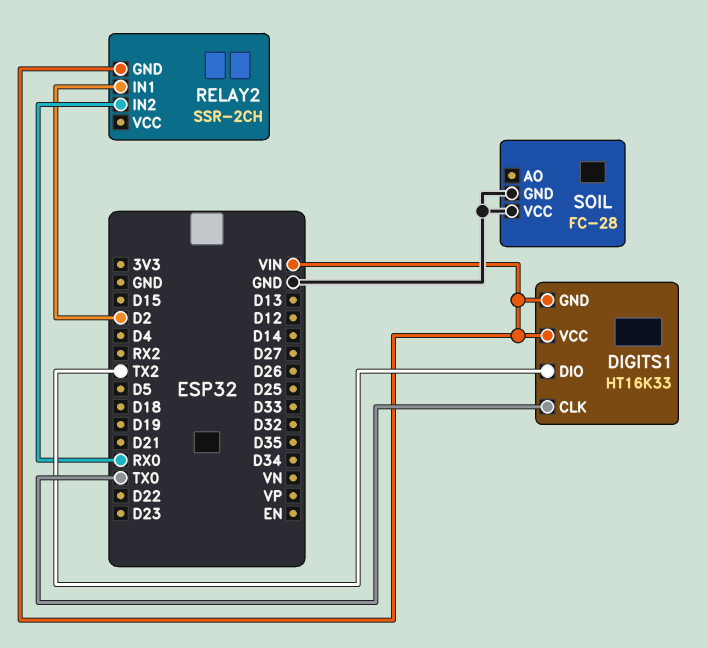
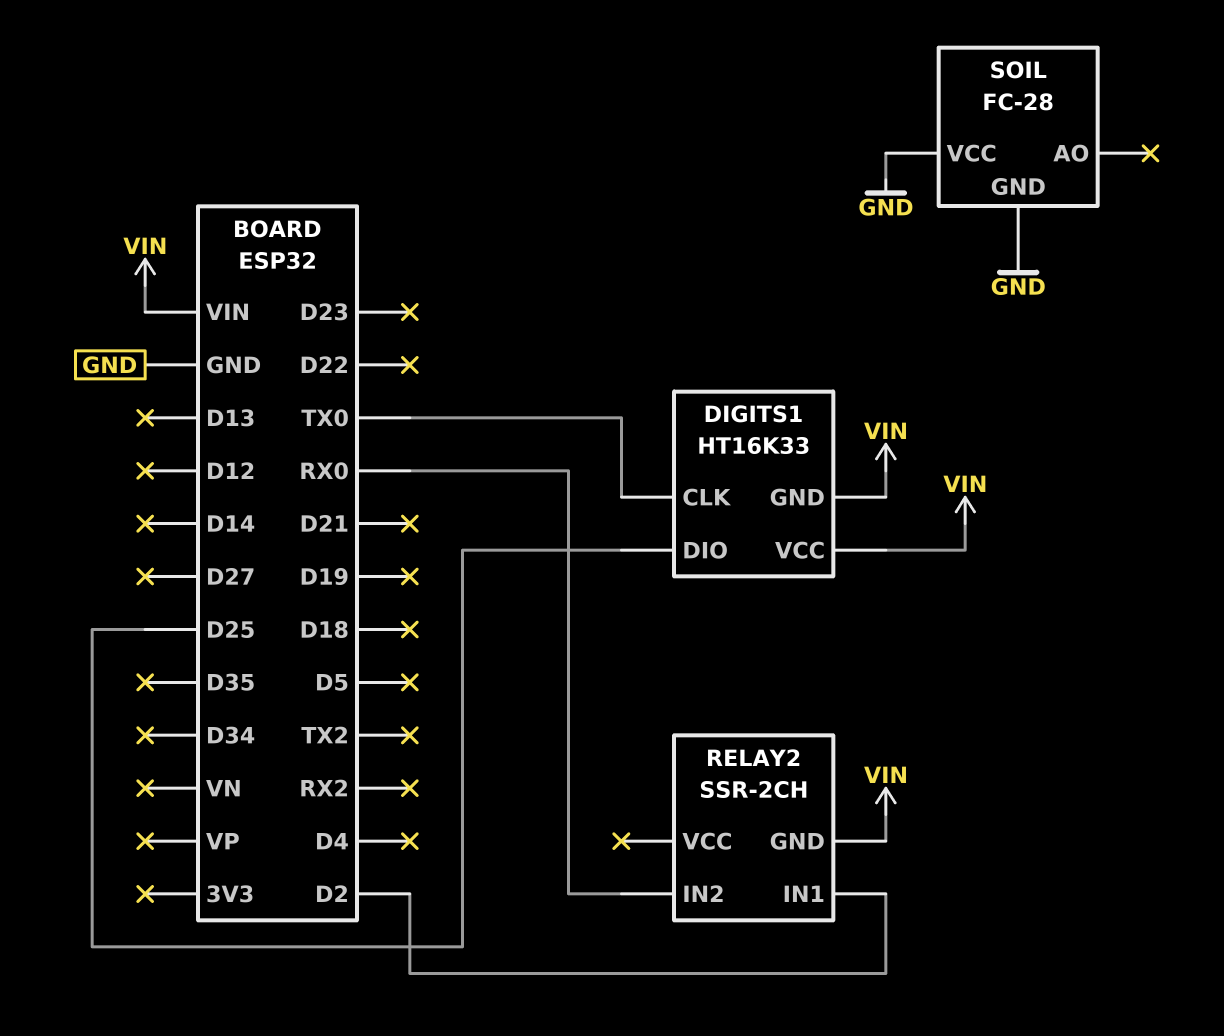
DIGITS1 pin DIO: TX2 -> D25

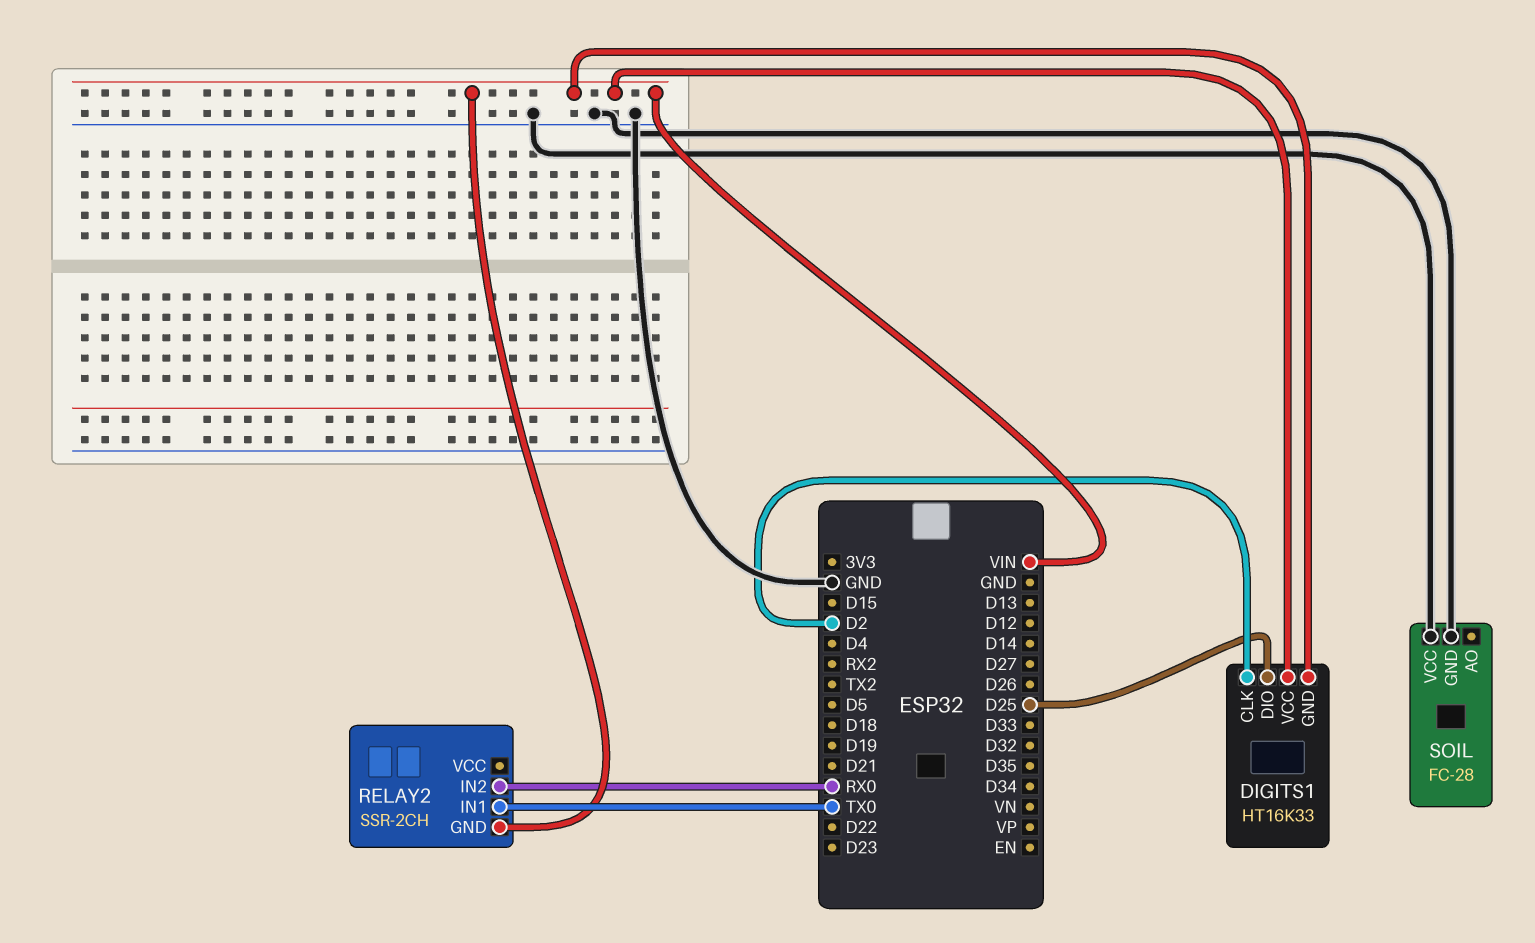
DIGITS1 pin CLK: TX0 -> D2
RELAY2 pin IN1: D2 -> TX0

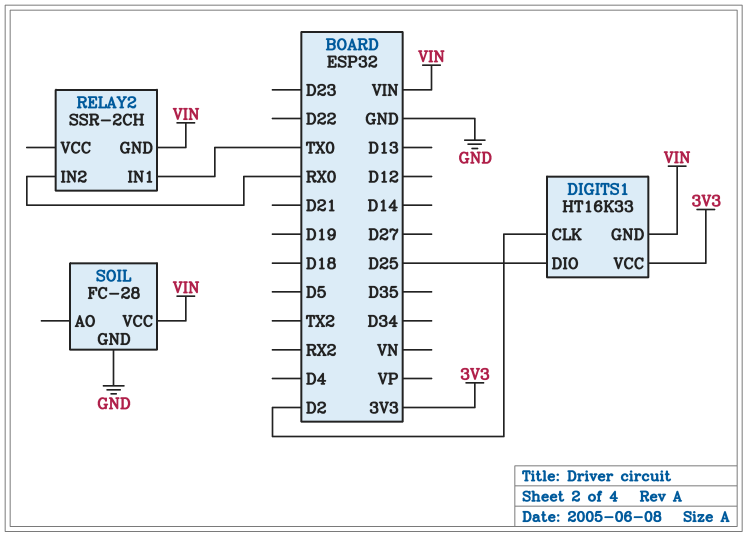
DIGITS1 pin VCC: VIN -> 3V3
SOIL pin VCC: GND -> VIN

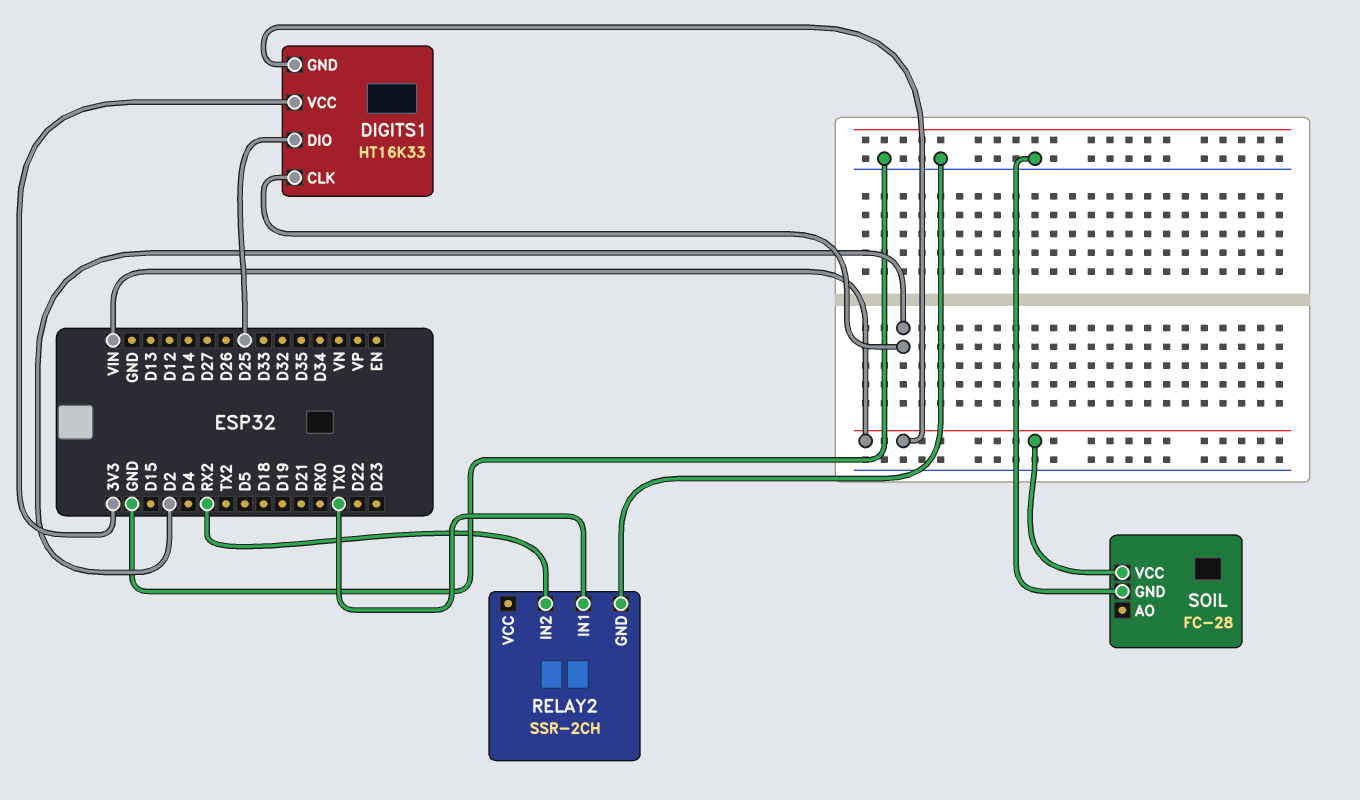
RELAY2 pin GND: VIN -> GND
RELAY2 pin IN2: RX0 -> RX2

